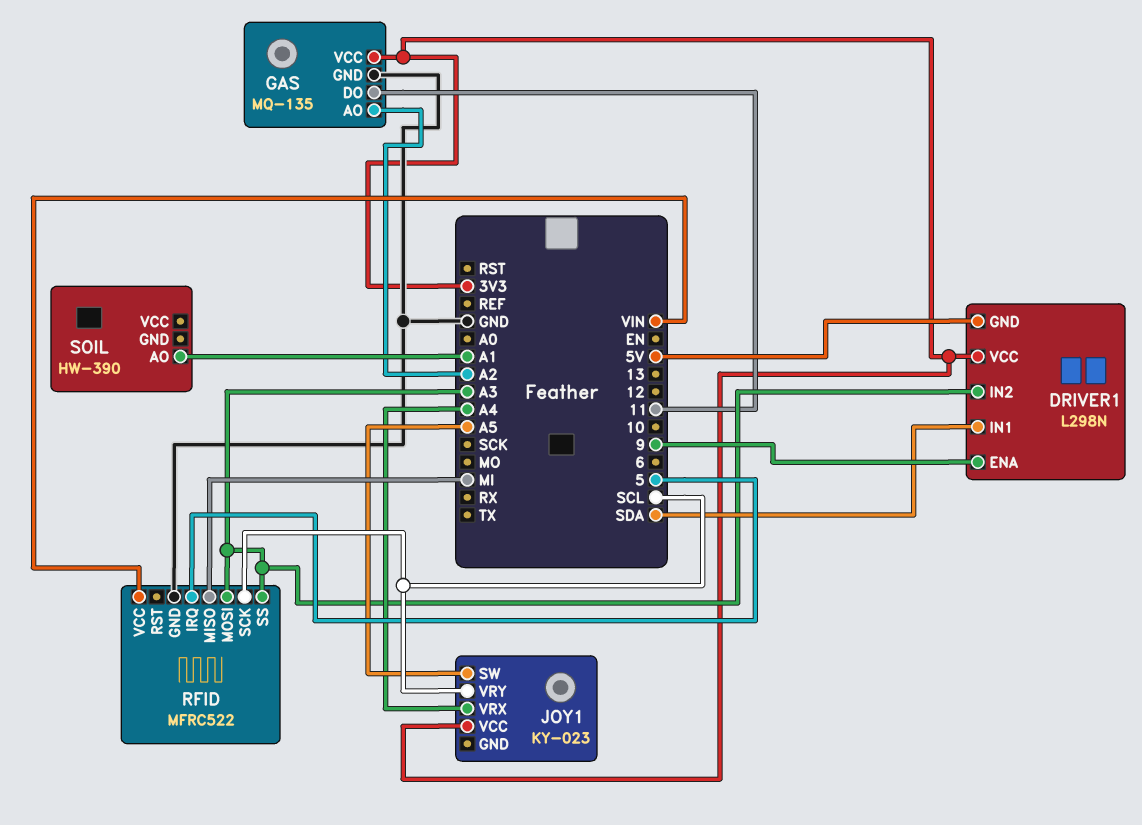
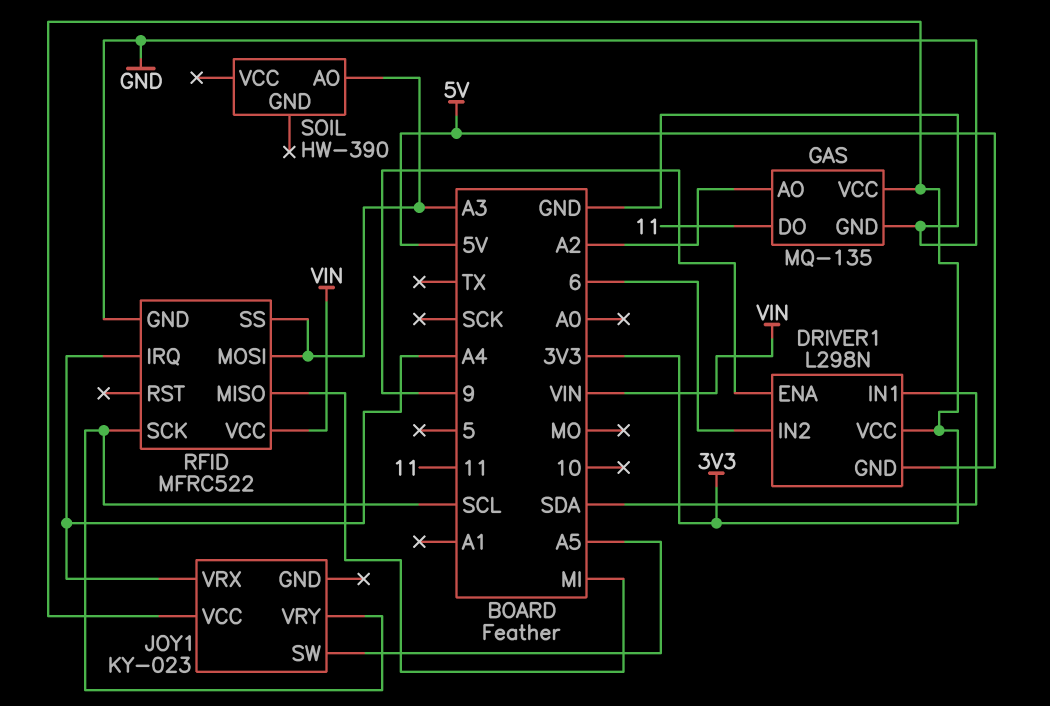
DRIVER1 pin IN2: A3 -> 6
RFID pin IRQ: 5 -> A4
SOIL pin AO: A1 -> A3

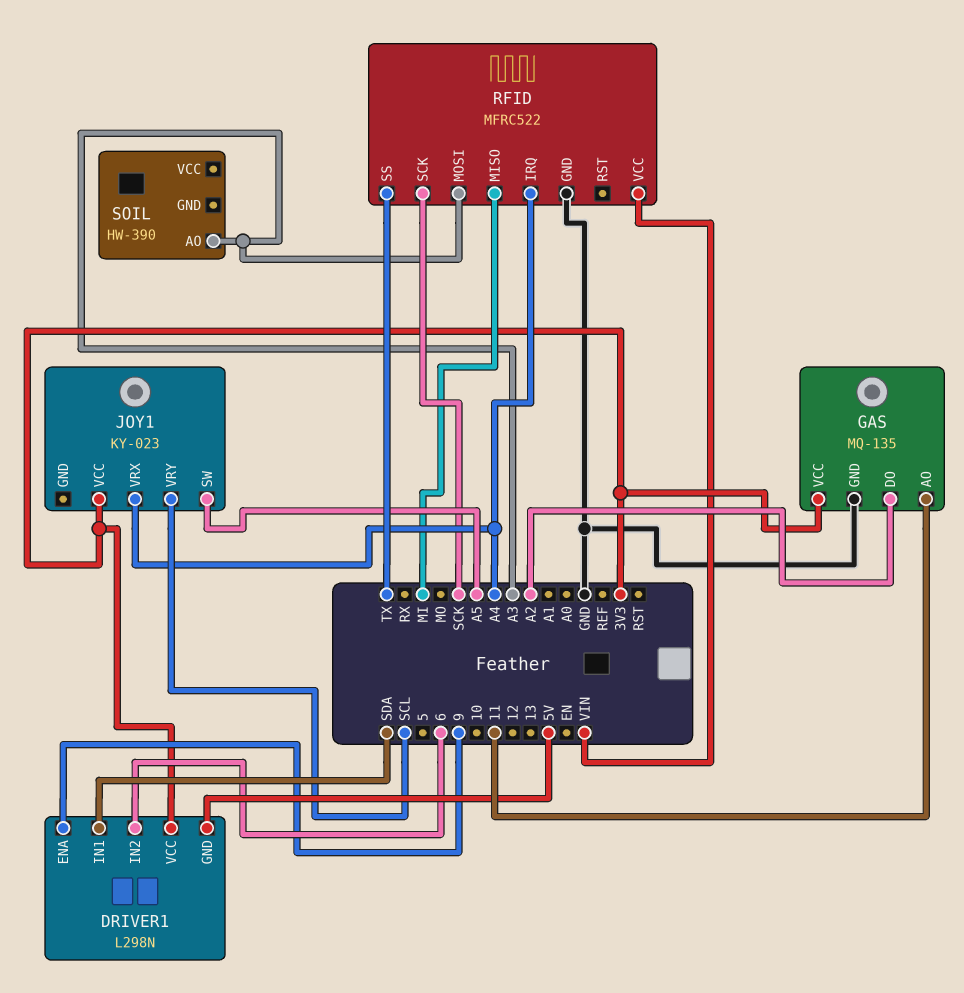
GAS pin AO: A2 -> 11
GAS pin DO: 11 -> A2
RFID pin SCK: SCL -> SCK
RFID pin SS: A3 -> TX

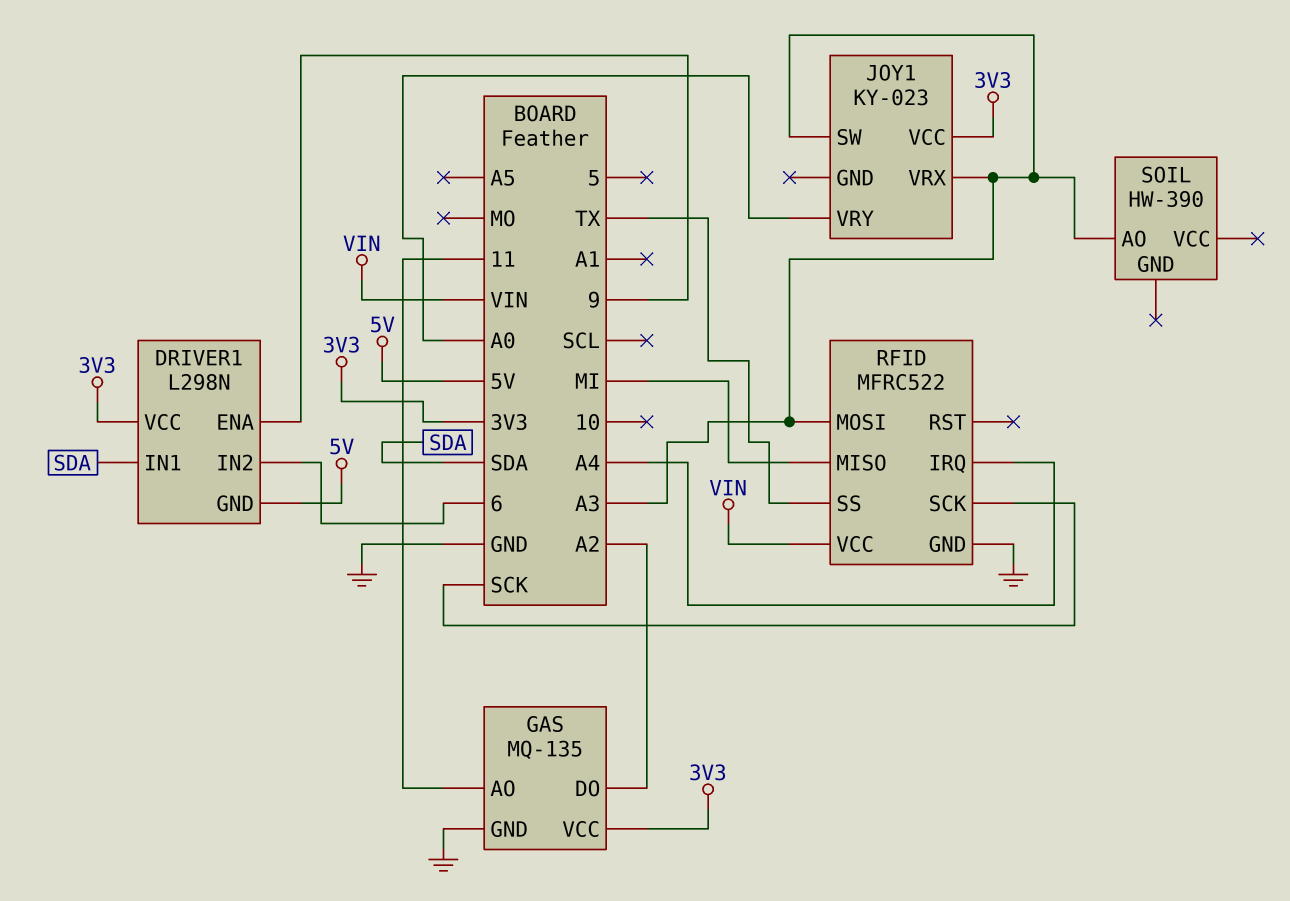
JOY1 pin SW: A5 -> A3
JOY1 pin VRX: A4 -> A3
JOY1 pin VRY: SCL -> A0

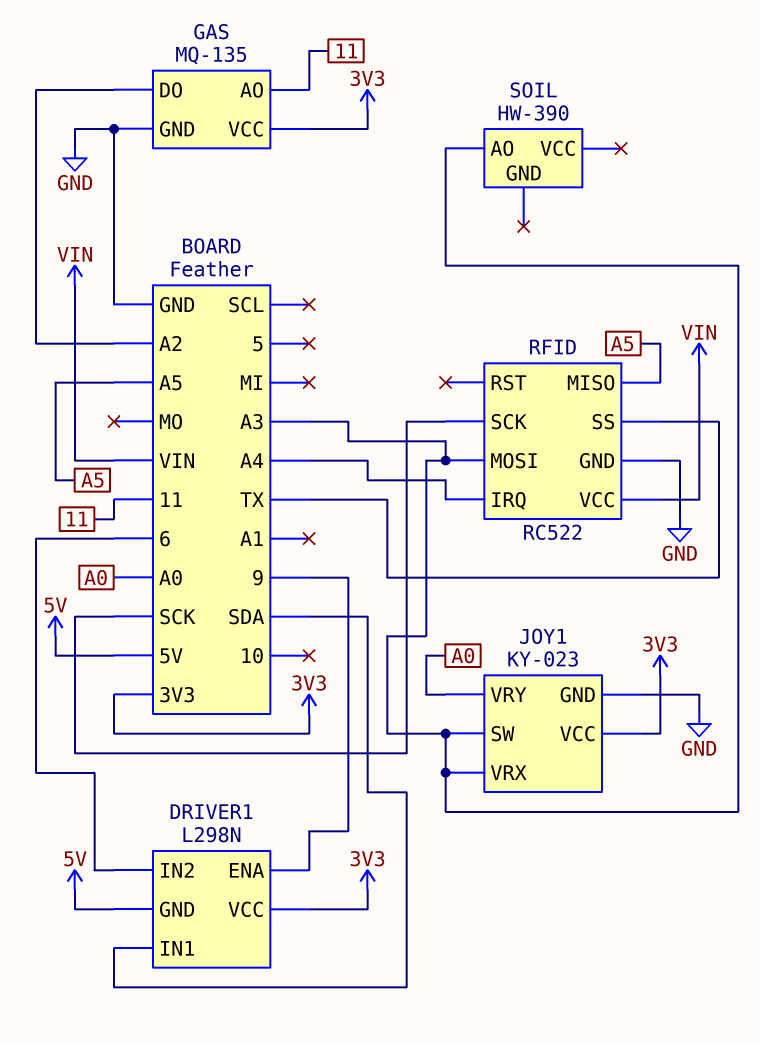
JOY1 pin GND: none -> GND
RFID: MFRC522 -> RC522
RFID pin MISO: MI -> A5

